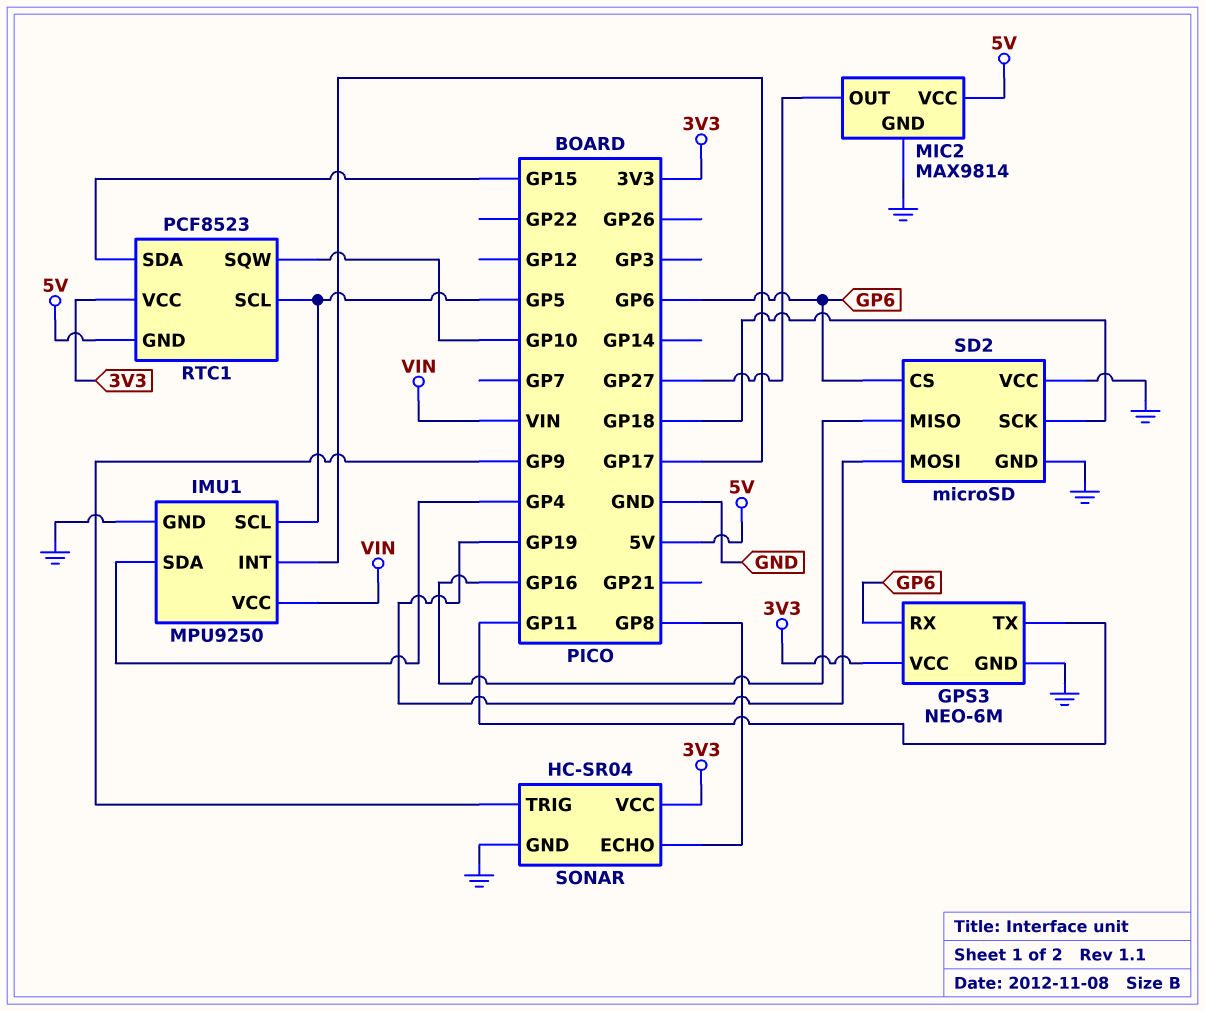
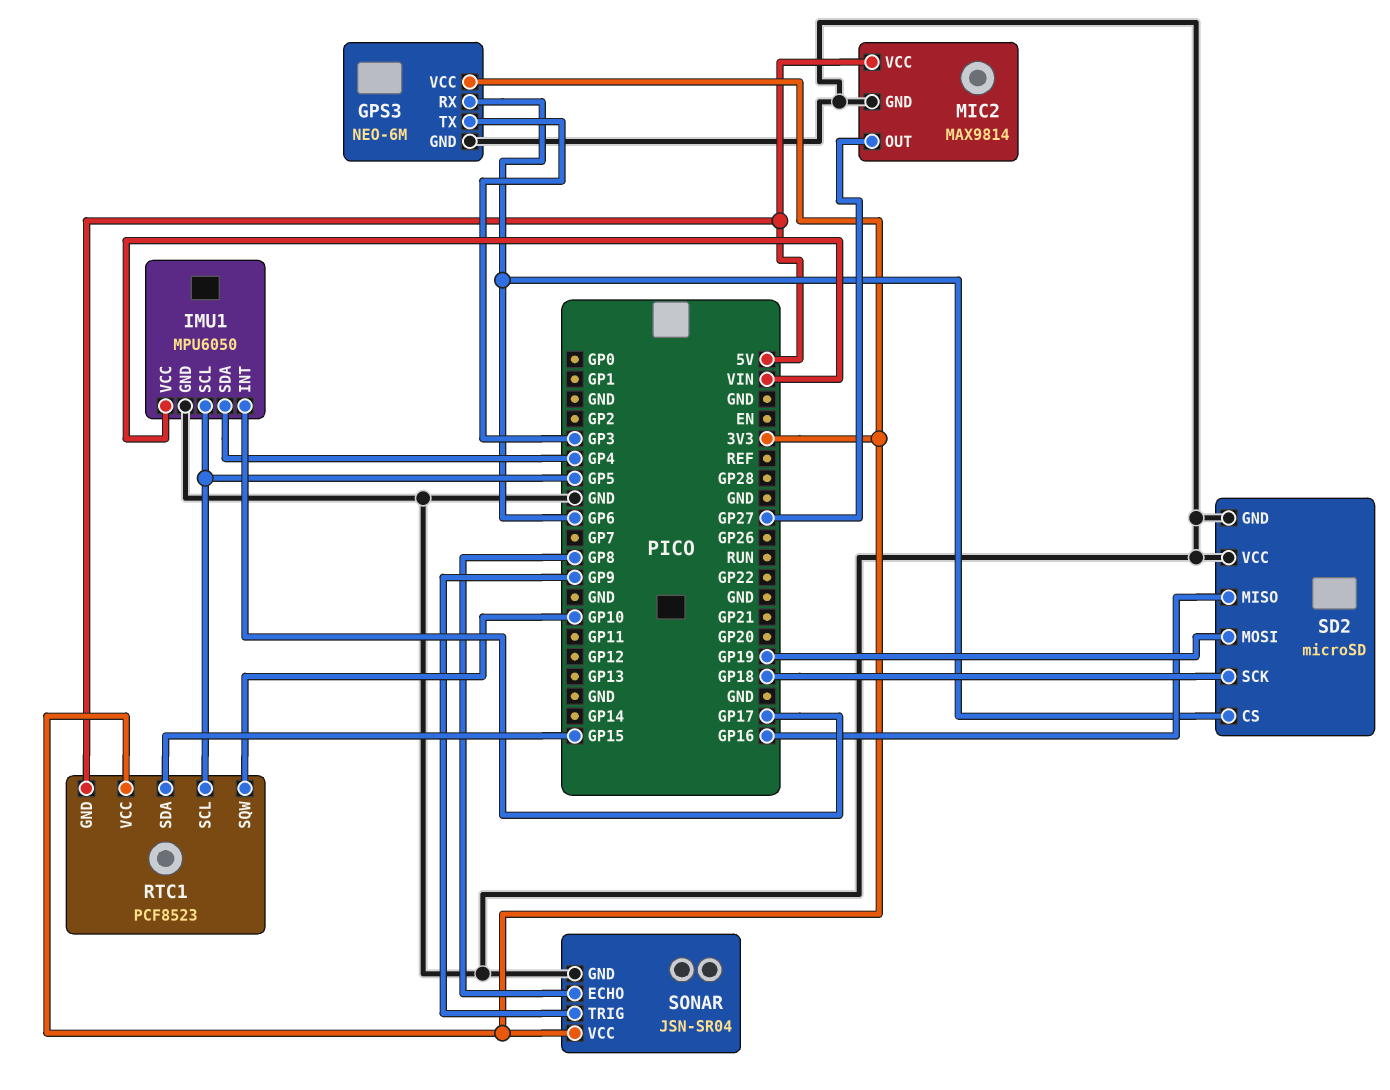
GPS3 pin TX: GP11 -> GP3
IMU1: MPU9250 -> MPU6050
SONAR: HC-SR04 -> JSN-SR04

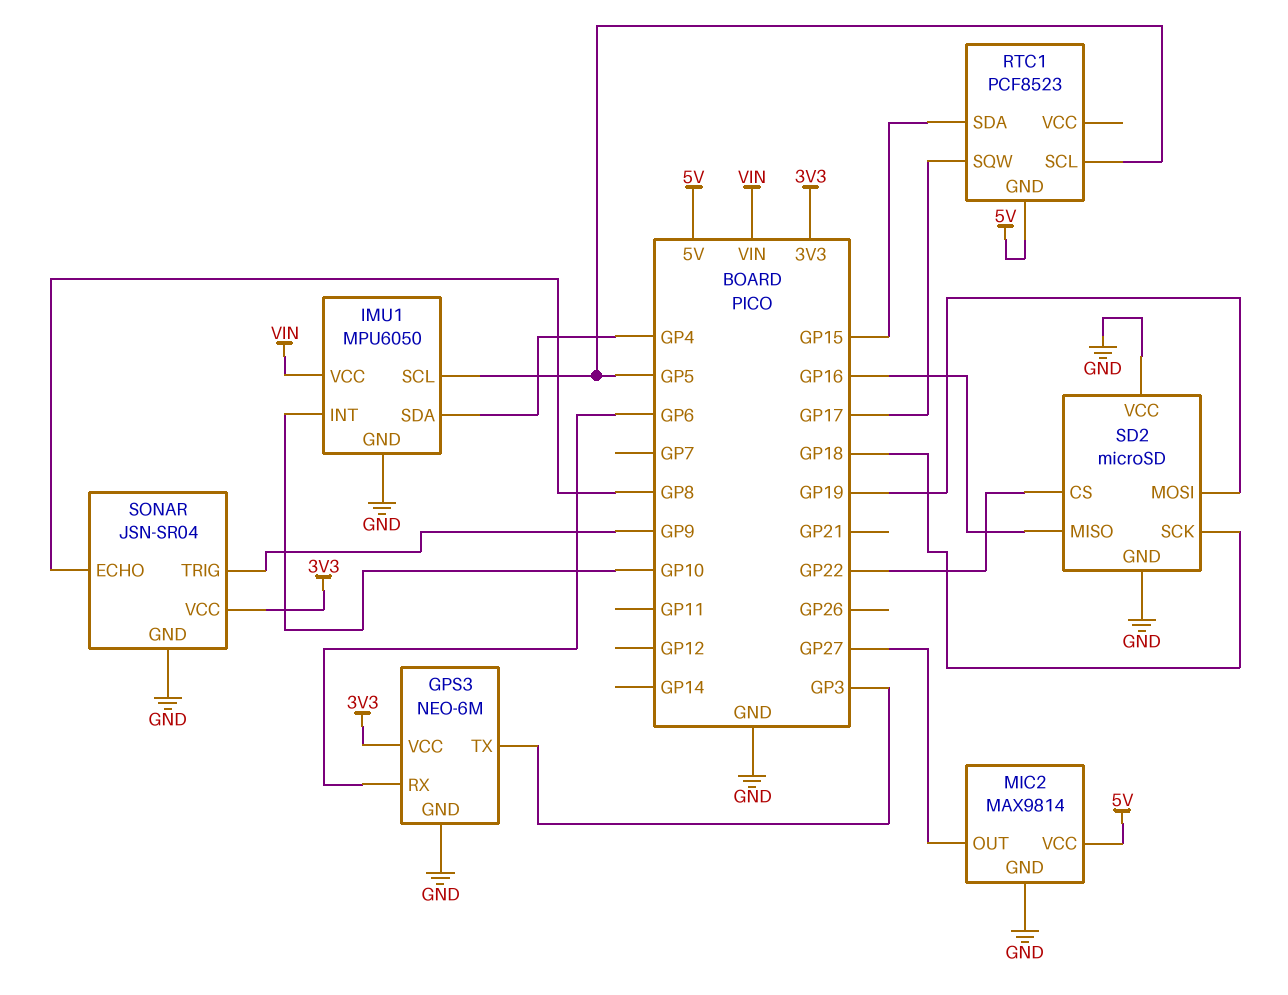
IMU1 pin INT: GP17 -> GP10
RTC1 pin SQW: GP10 -> GP17
RTC1 pin VCC: 3V3 -> none
SD2 pin CS: GP6 -> GP22

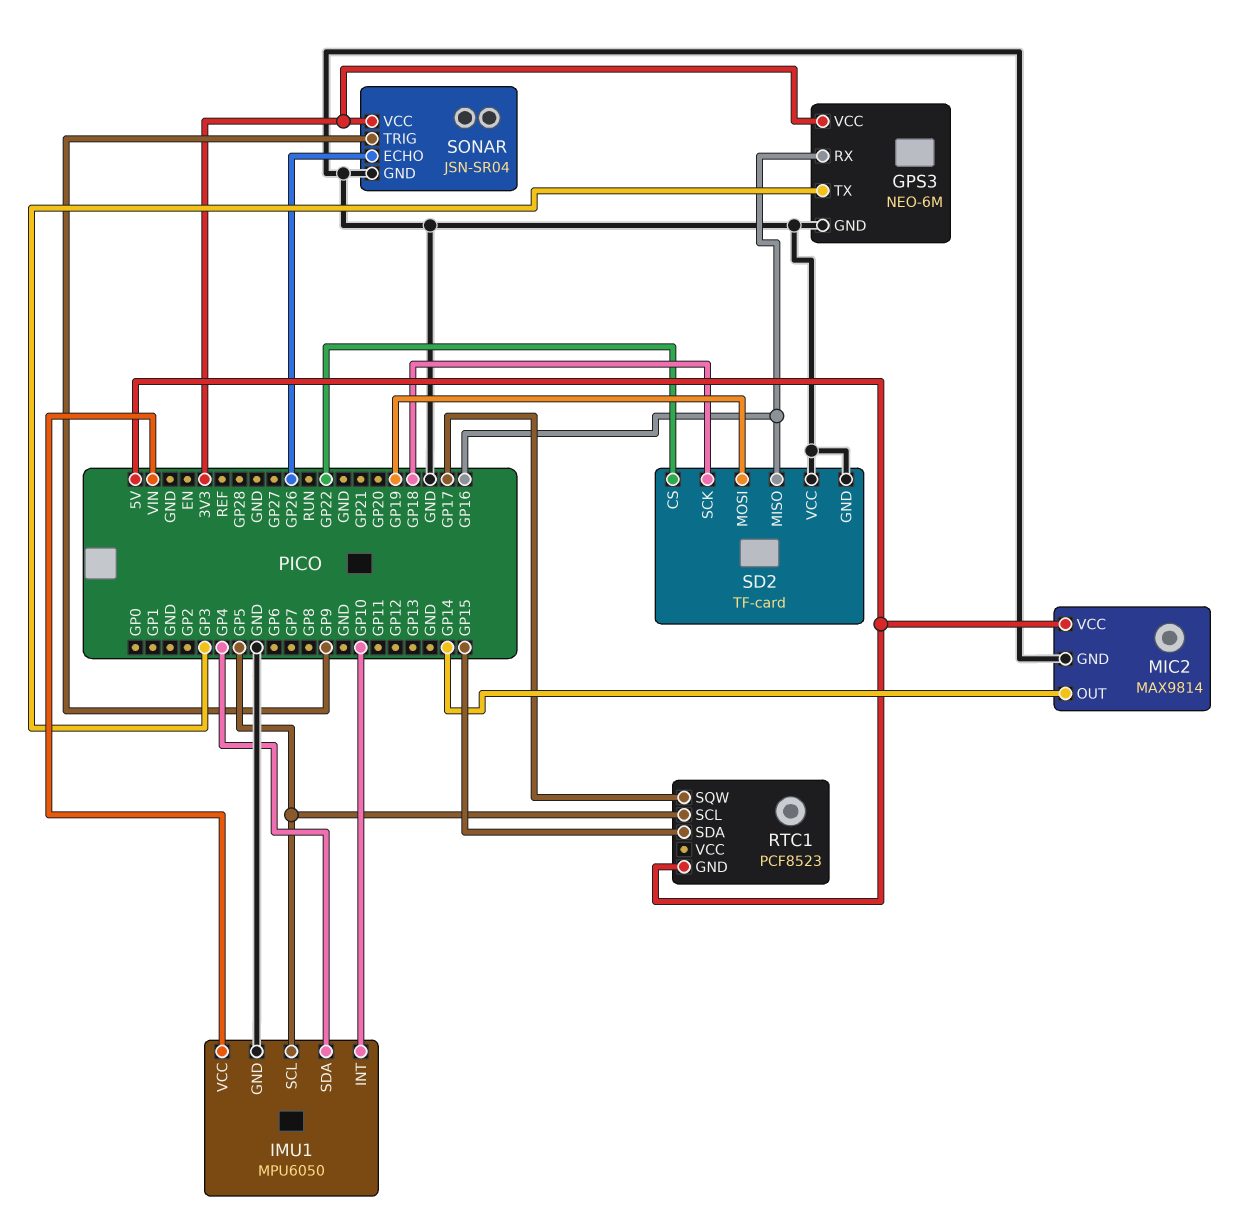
GPS3 pin RX: GP6 -> GP16
MIC2 pin OUT: GP27 -> GP14
SD2: microSD -> TF-card
SONAR pin ECHO: GP8 -> GP26

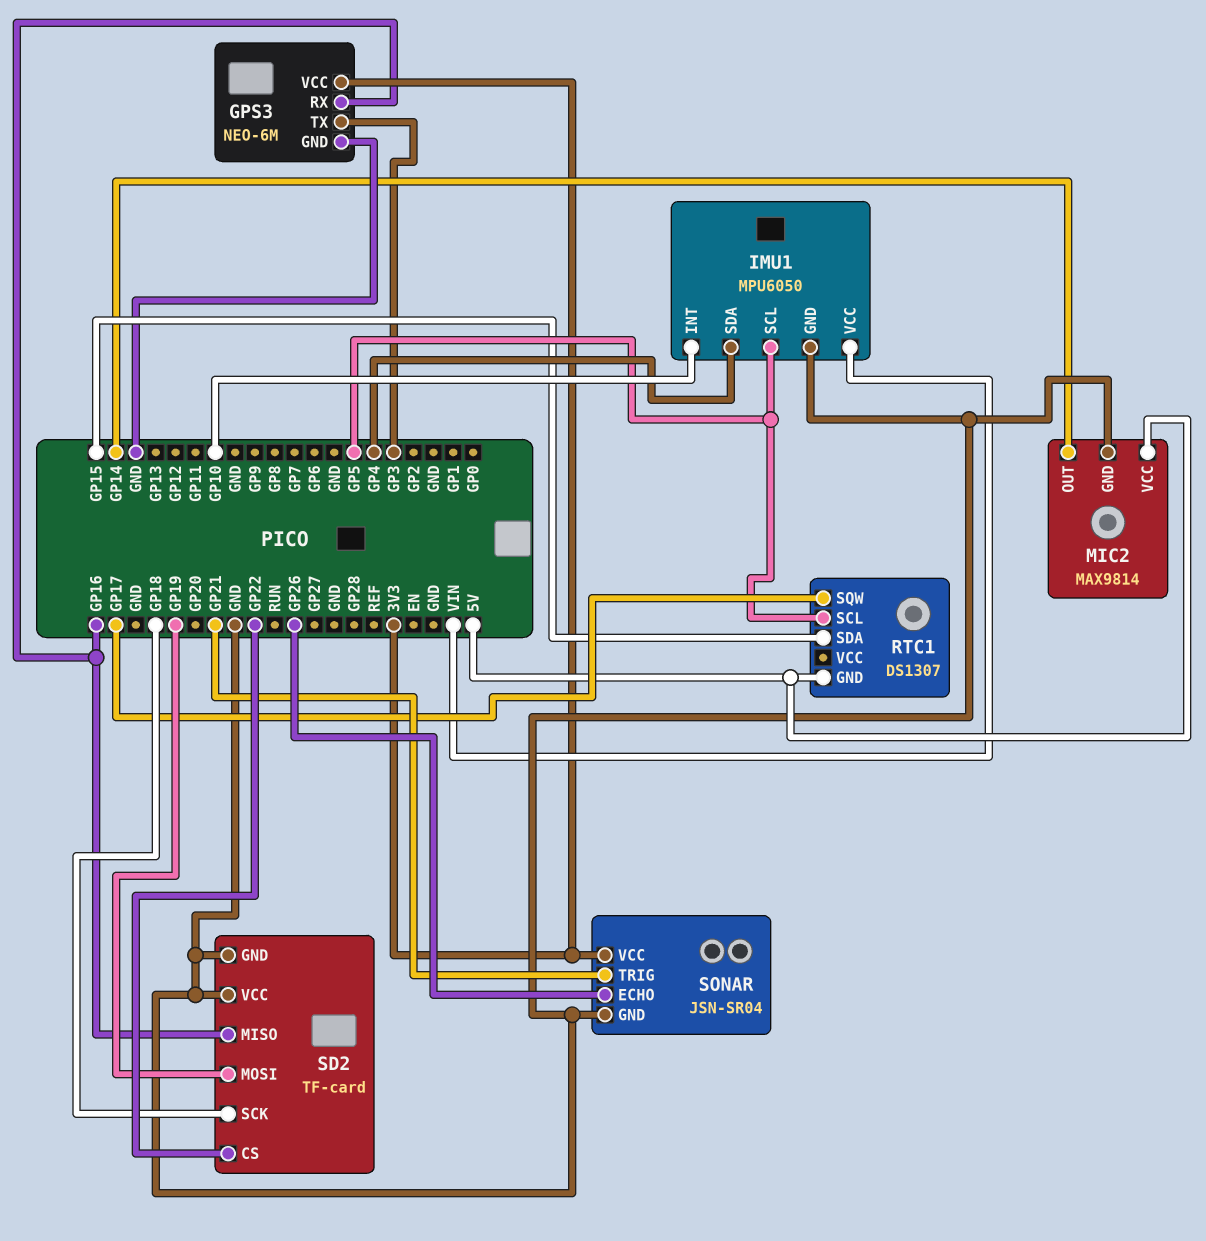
RTC1: PCF8523 -> DS1307
SONAR pin TRIG: GP9 -> GP21

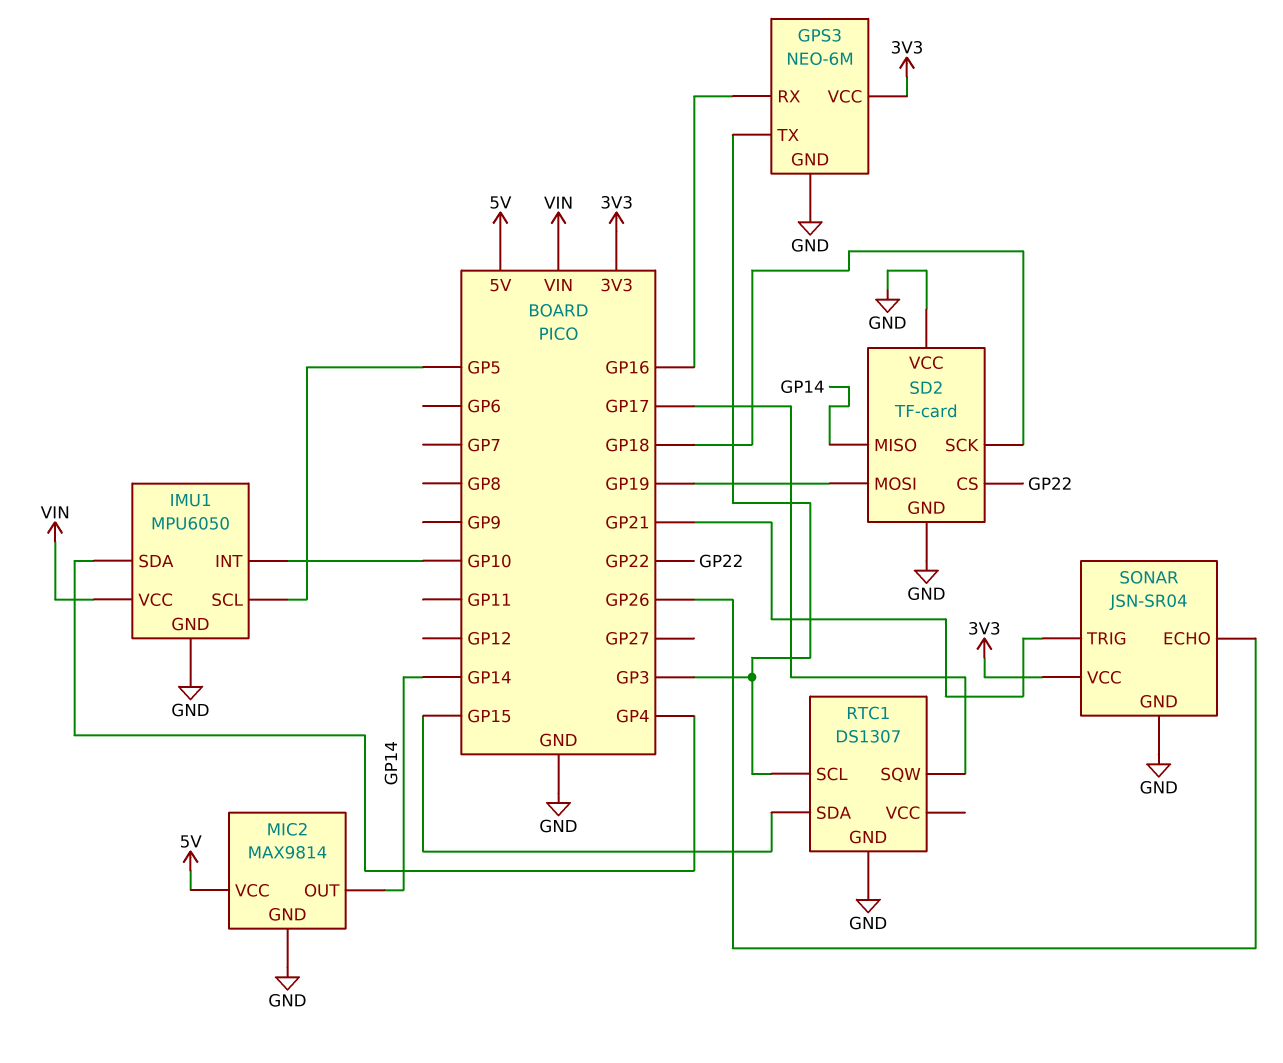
RTC1 pin GND: 5V -> GND
RTC1 pin SCL: GP5 -> GP3
SD2 pin MISO: GP16 -> GP14

